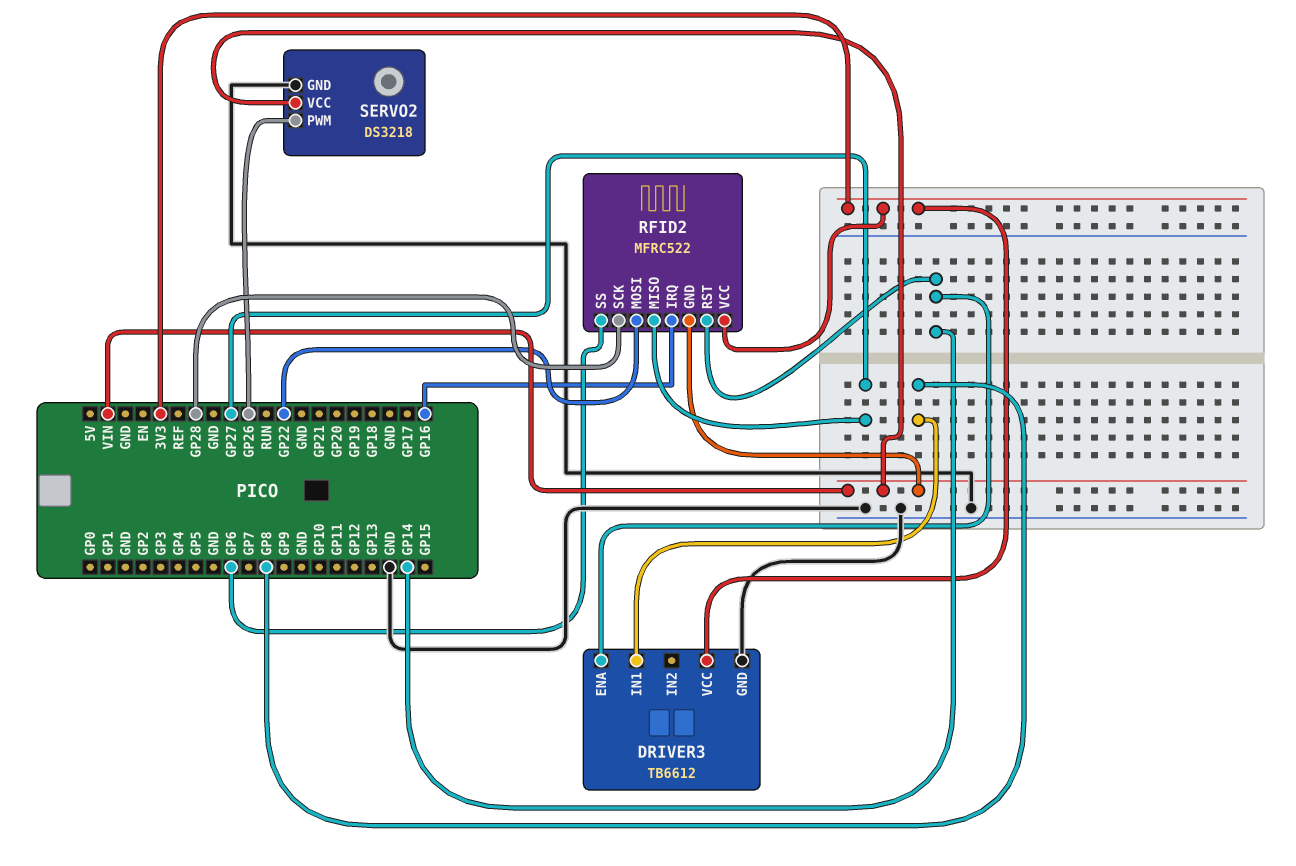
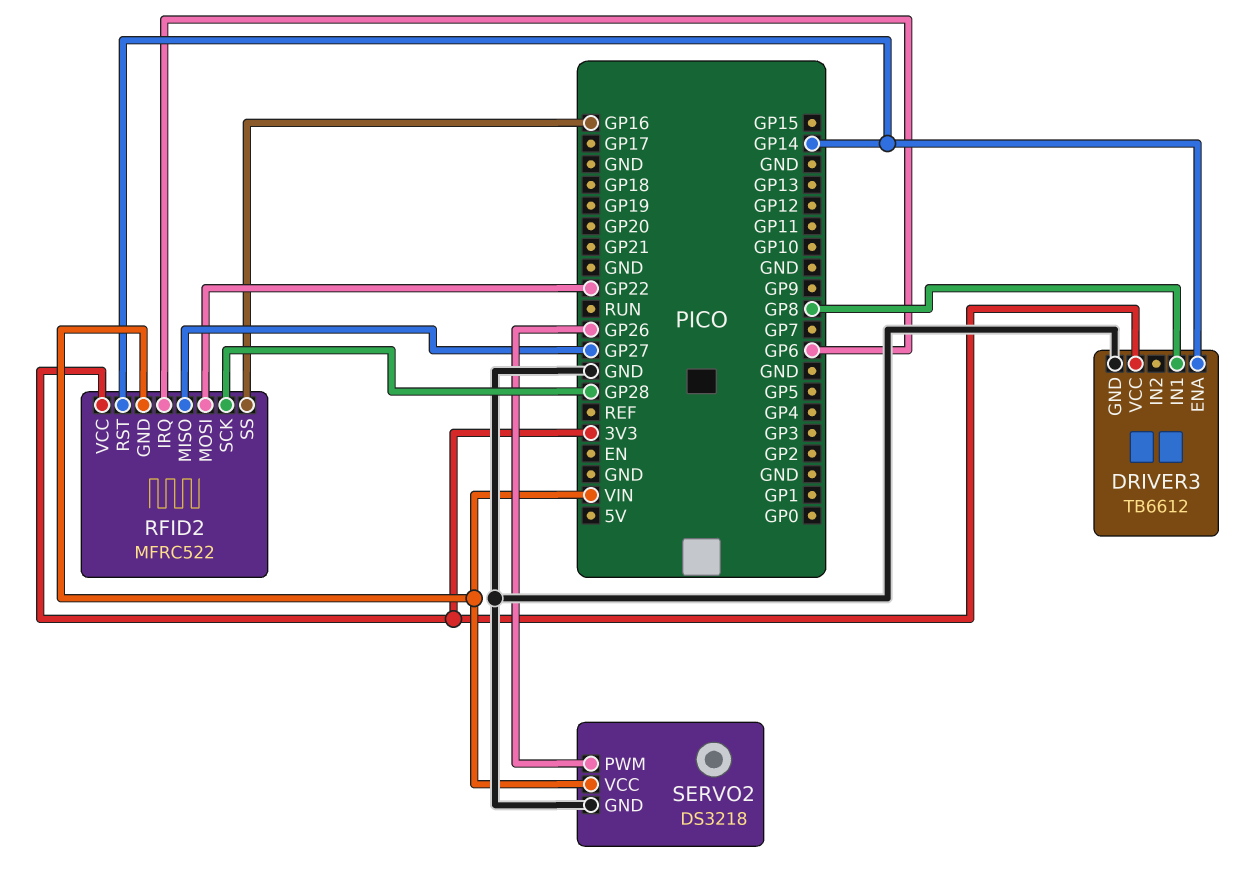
RFID2 pin IRQ: GP16 -> GP6
RFID2 pin SS: GP6 -> GP16

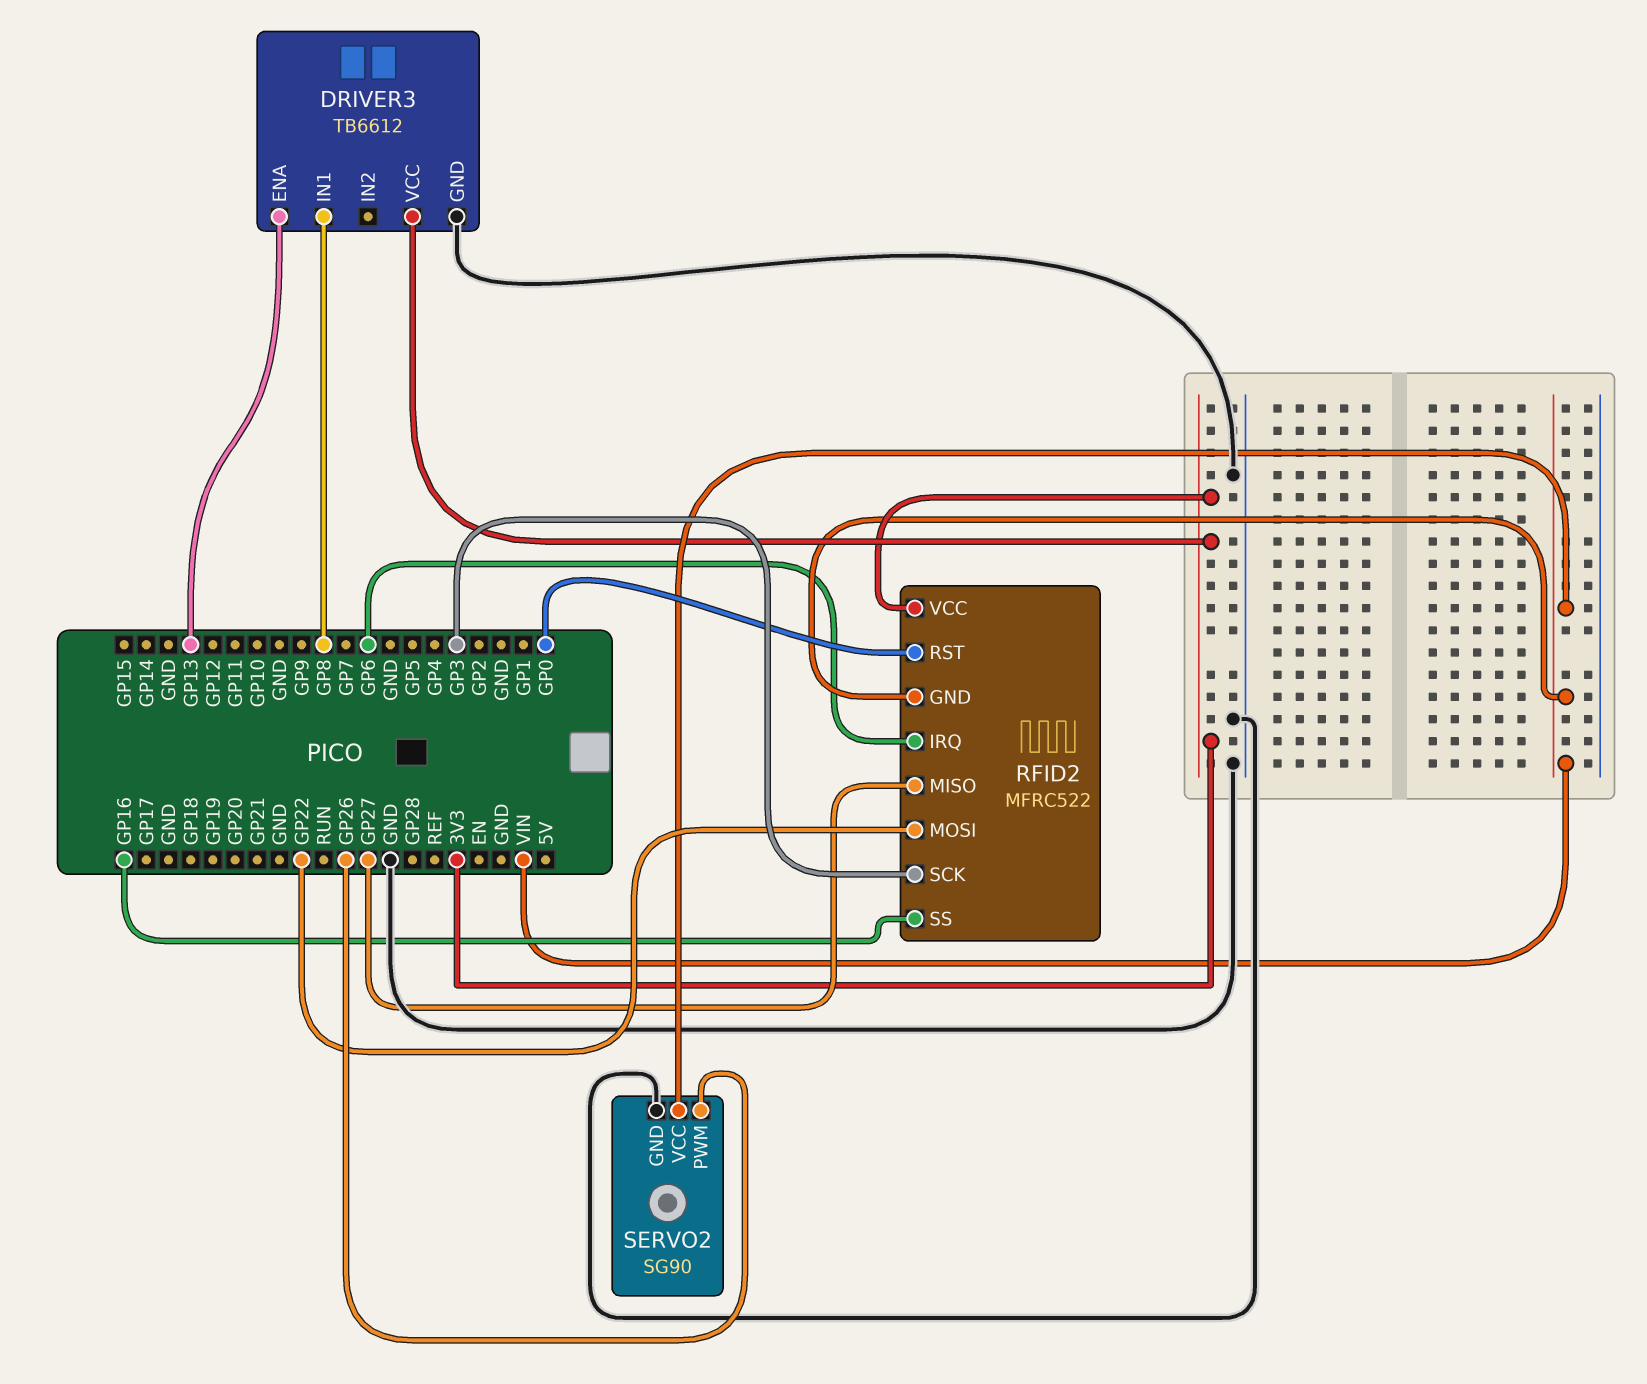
DRIVER3 pin ENA: GP14 -> GP13
RFID2 pin RST: GP14 -> GP0
RFID2 pin SCK: GP28 -> GP3
SERVO2: DS3218 -> SG90

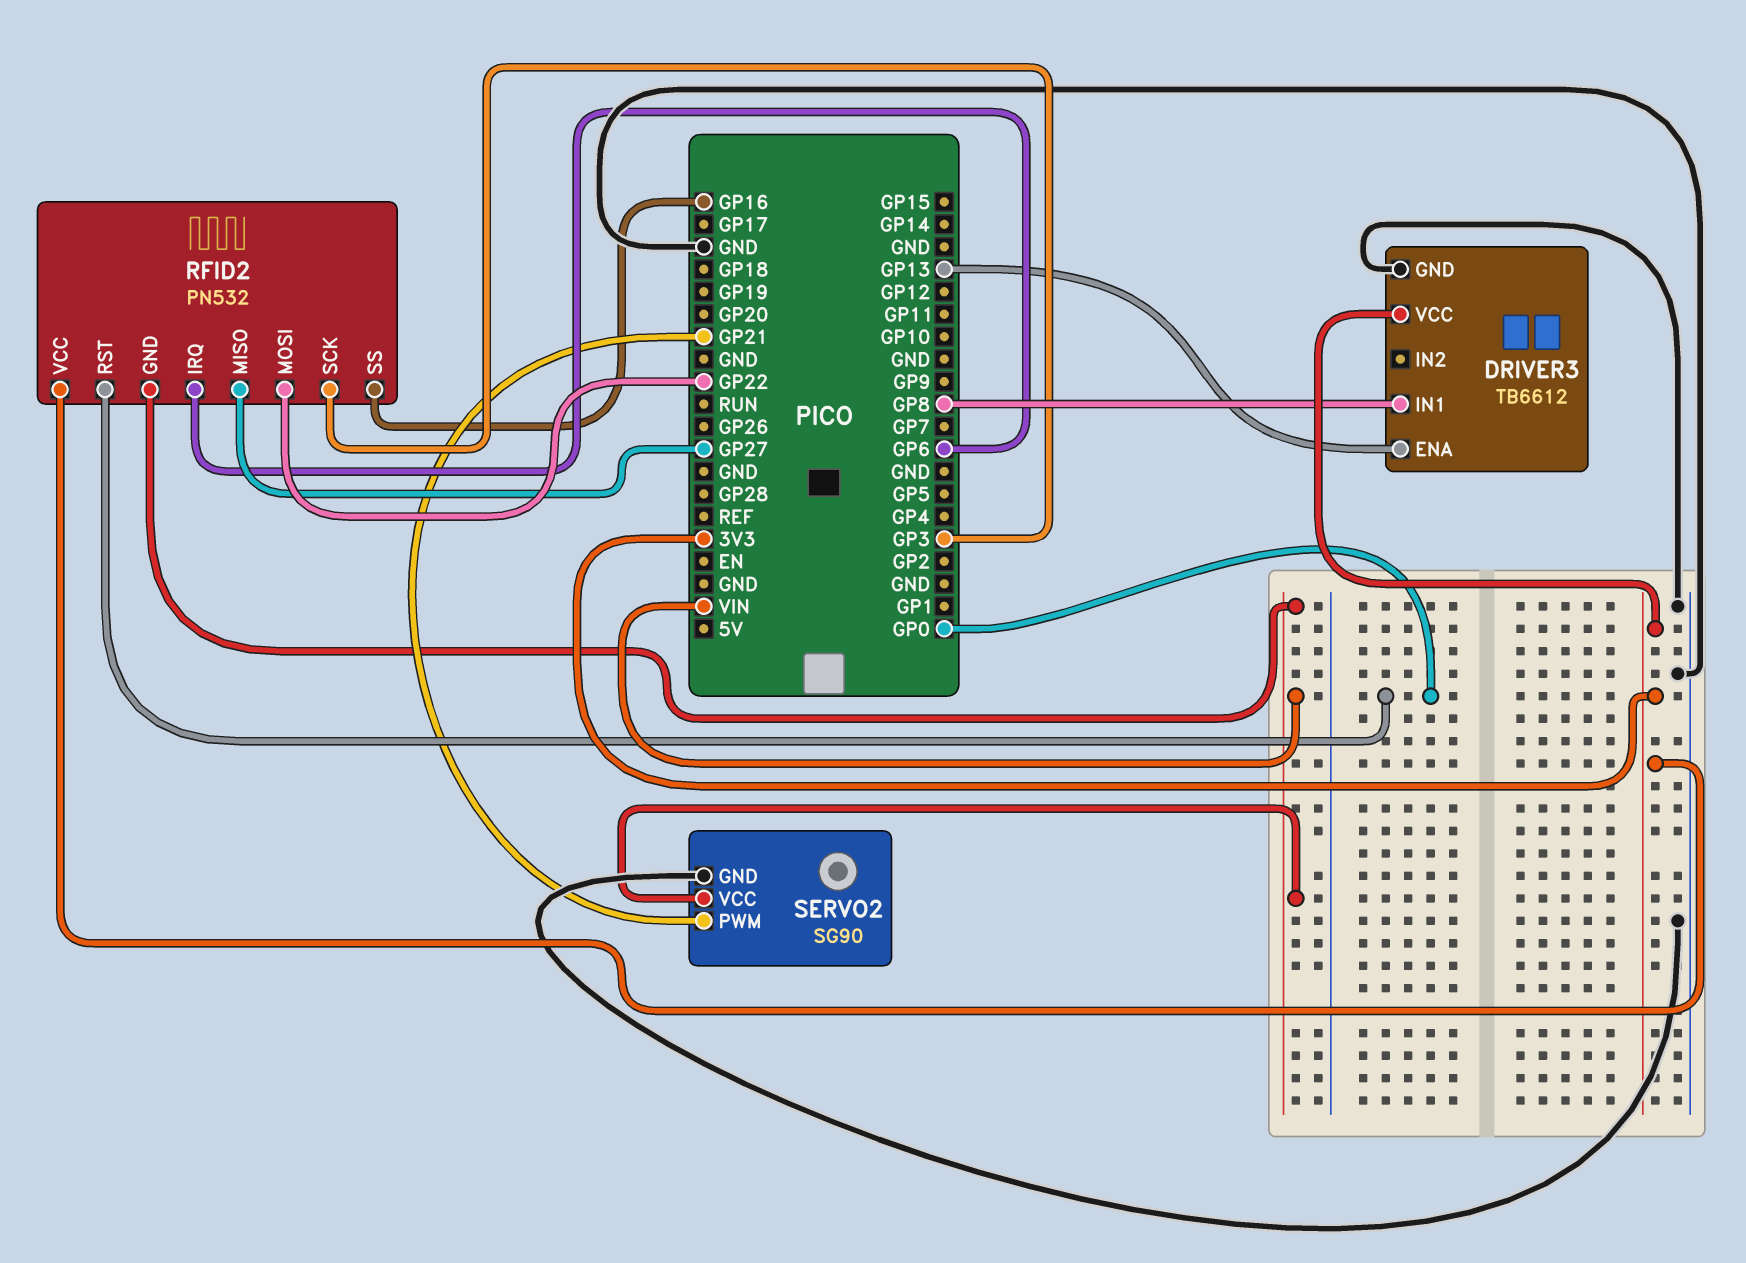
RFID2: MFRC522 -> PN532
SERVO2 pin PWM: GP26 -> GP21

